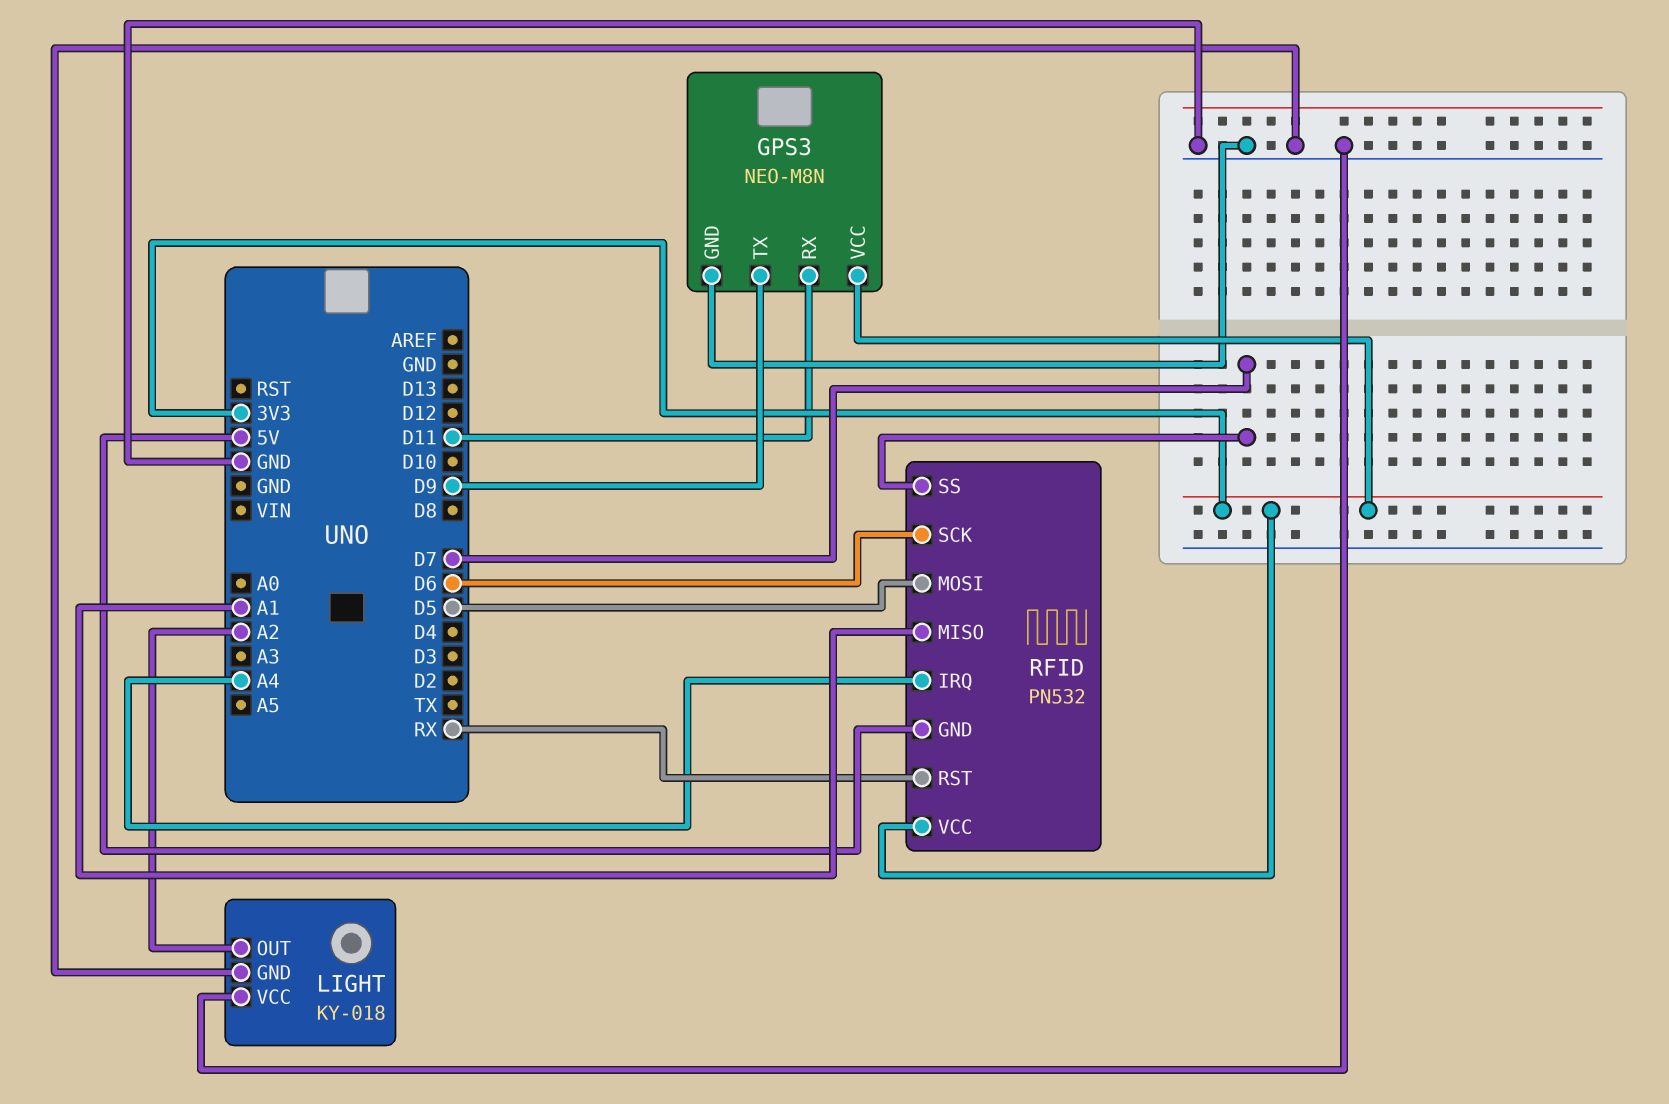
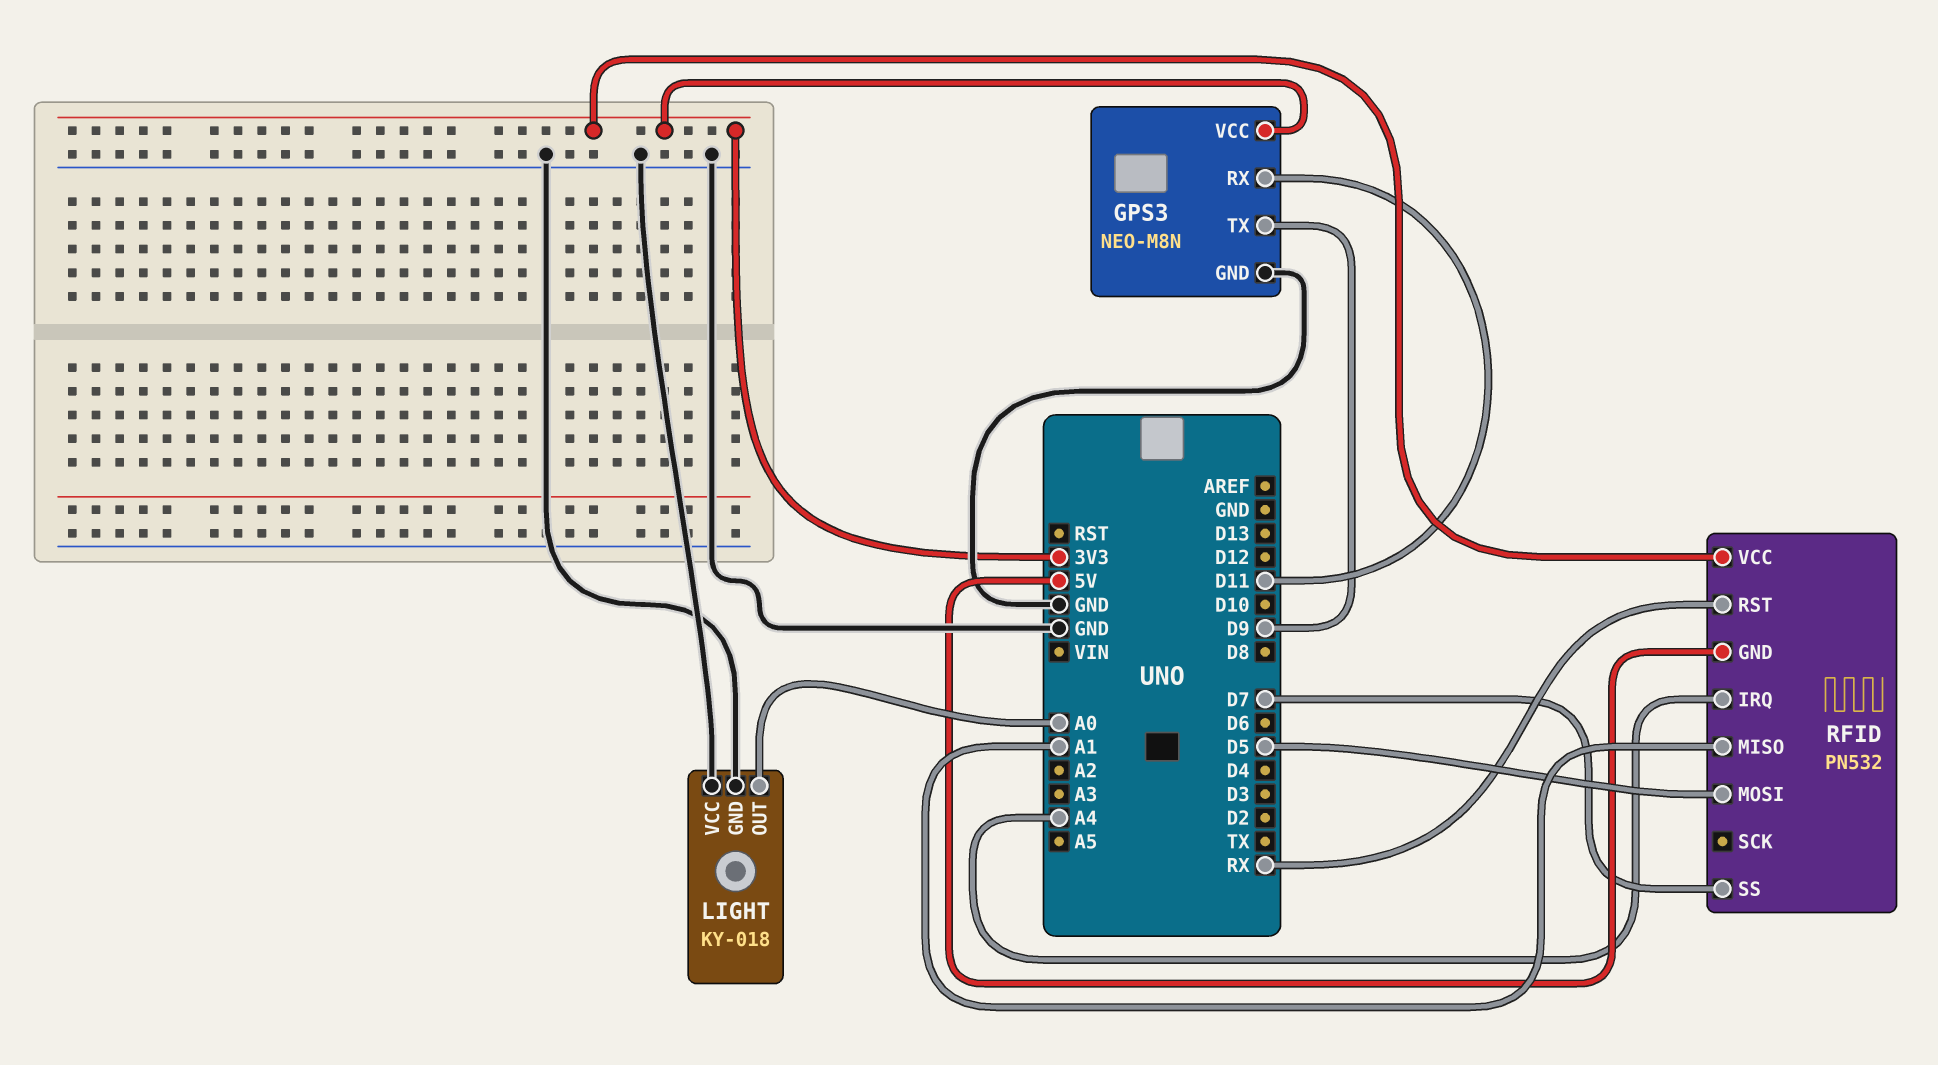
LIGHT pin OUT: A2 -> A0
RFID pin SCK: D6 -> none

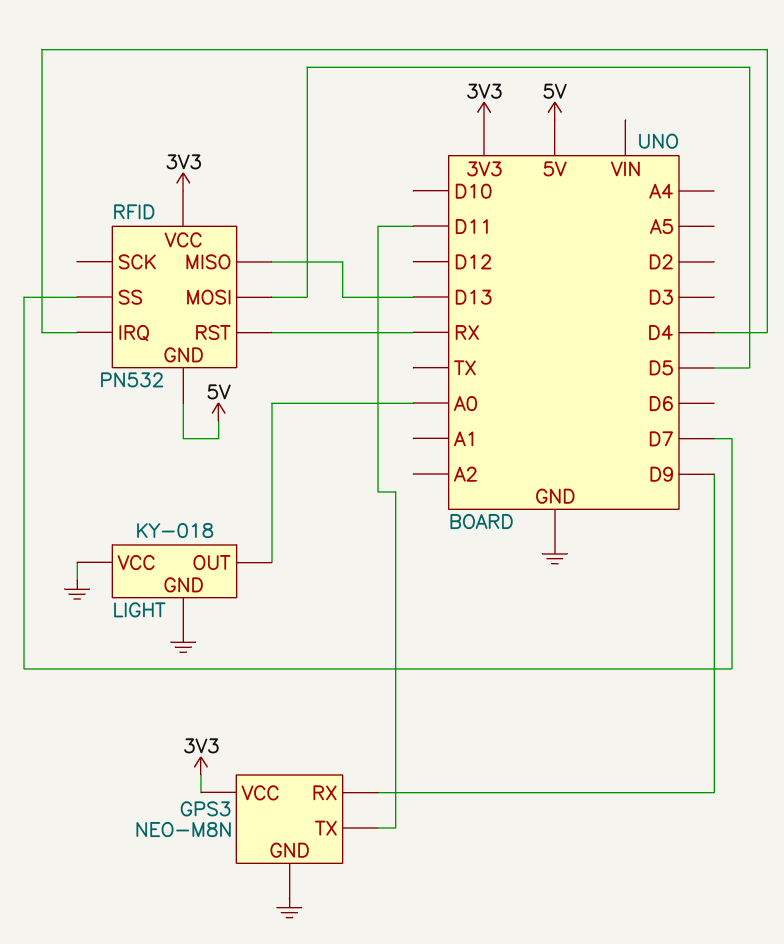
GPS3 pin RX: D11 -> D9
GPS3 pin TX: D9 -> D11
RFID pin IRQ: A4 -> D4
RFID pin MISO: A1 -> D13

